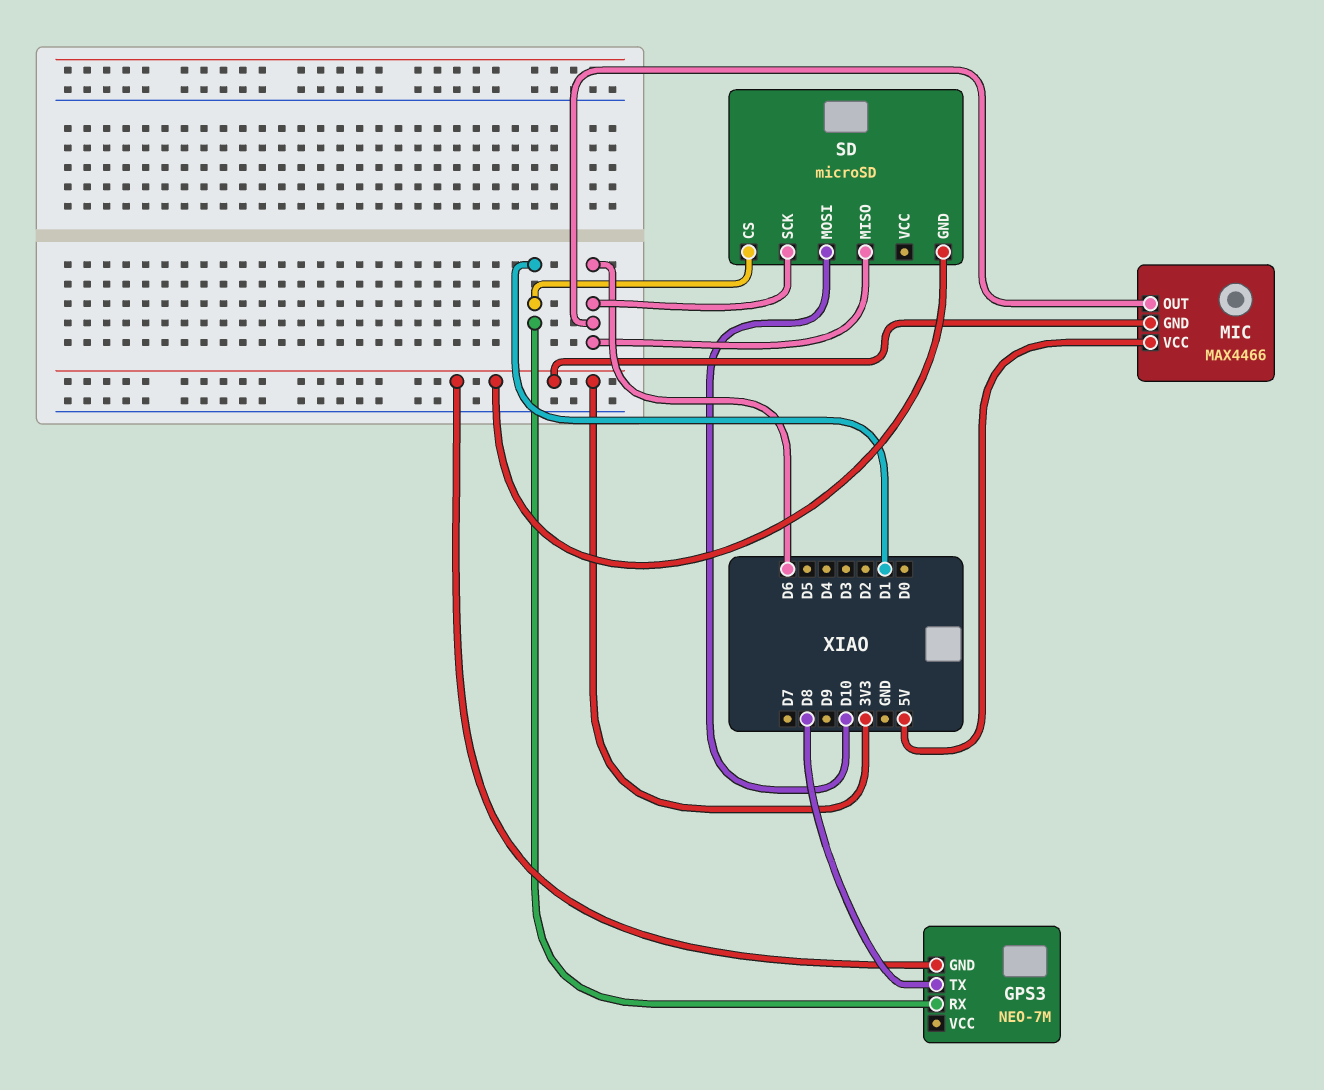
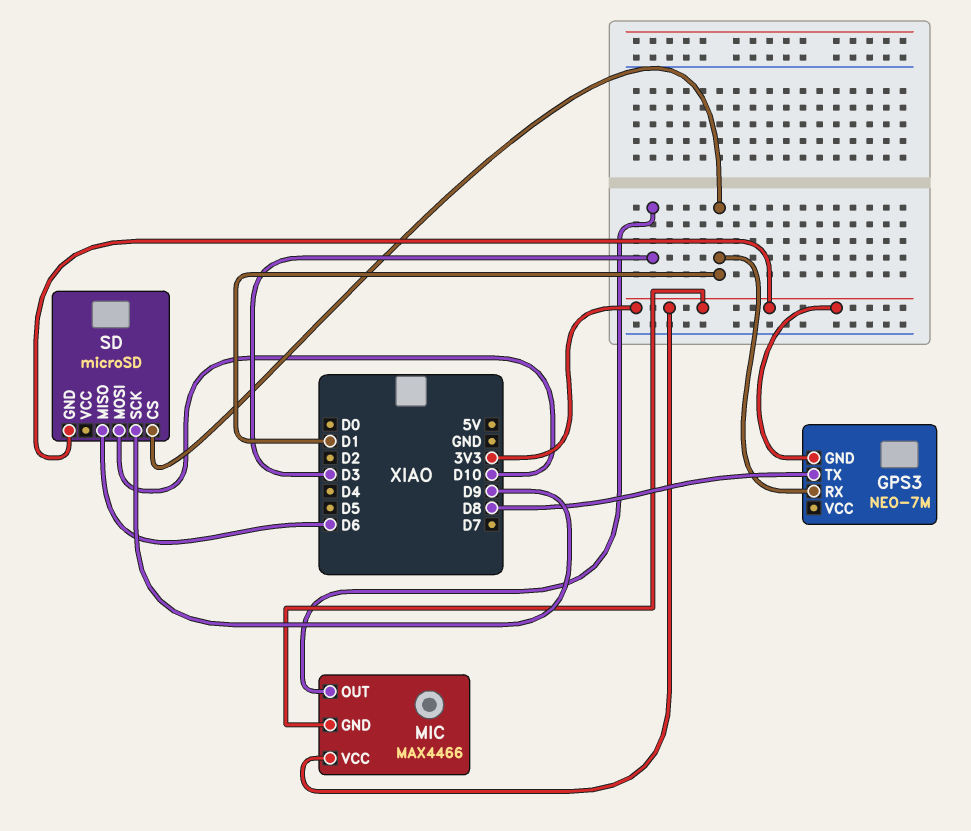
MIC pin OUT: D6 -> D3
MIC pin VCC: 5V -> 3V3
SD pin SCK: D6 -> D9

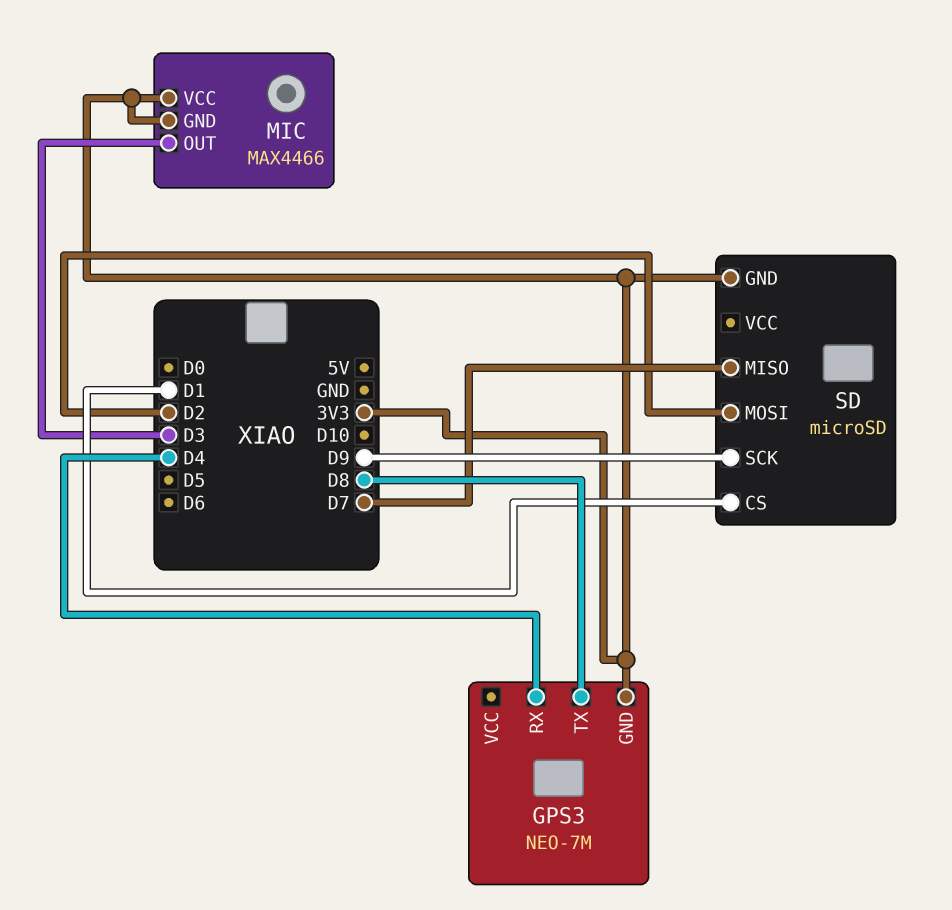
GPS3 pin RX: D1 -> D4
SD pin MISO: D6 -> D7
SD pin MOSI: D10 -> D2

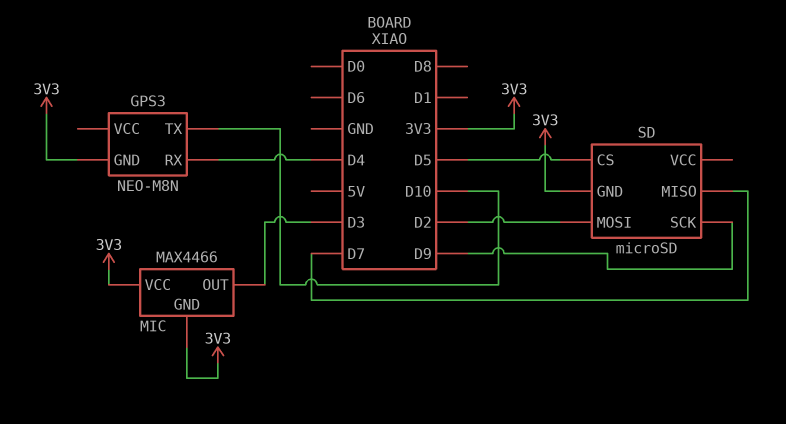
GPS3: NEO-7M -> NEO-M8N
GPS3 pin TX: D8 -> D10
SD pin CS: D1 -> D5

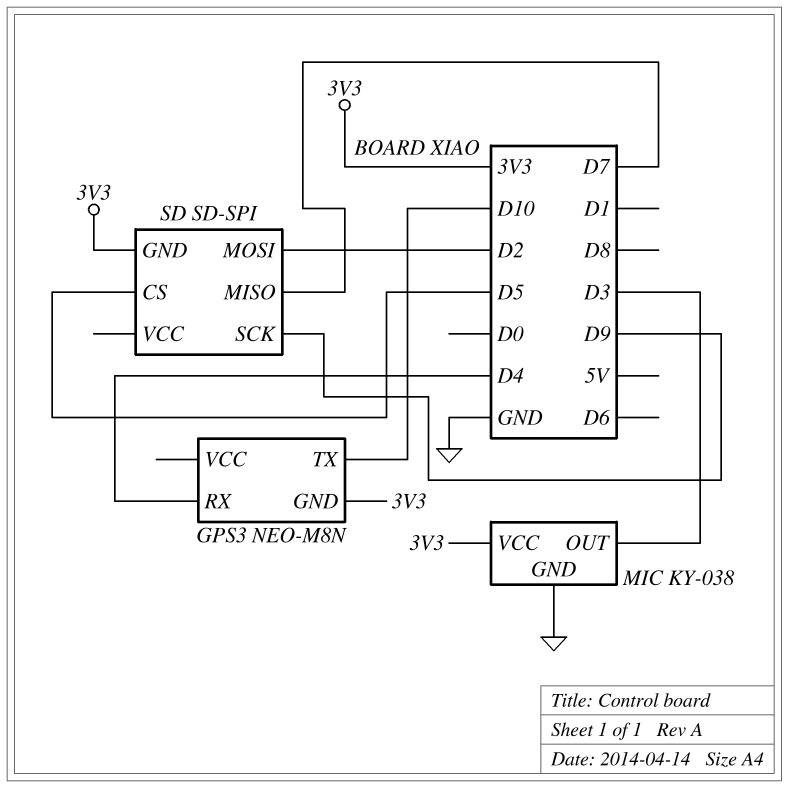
MIC: MAX4466 -> KY-038
MIC pin GND: 3V3 -> GND
SD: microSD -> SD-SPI

